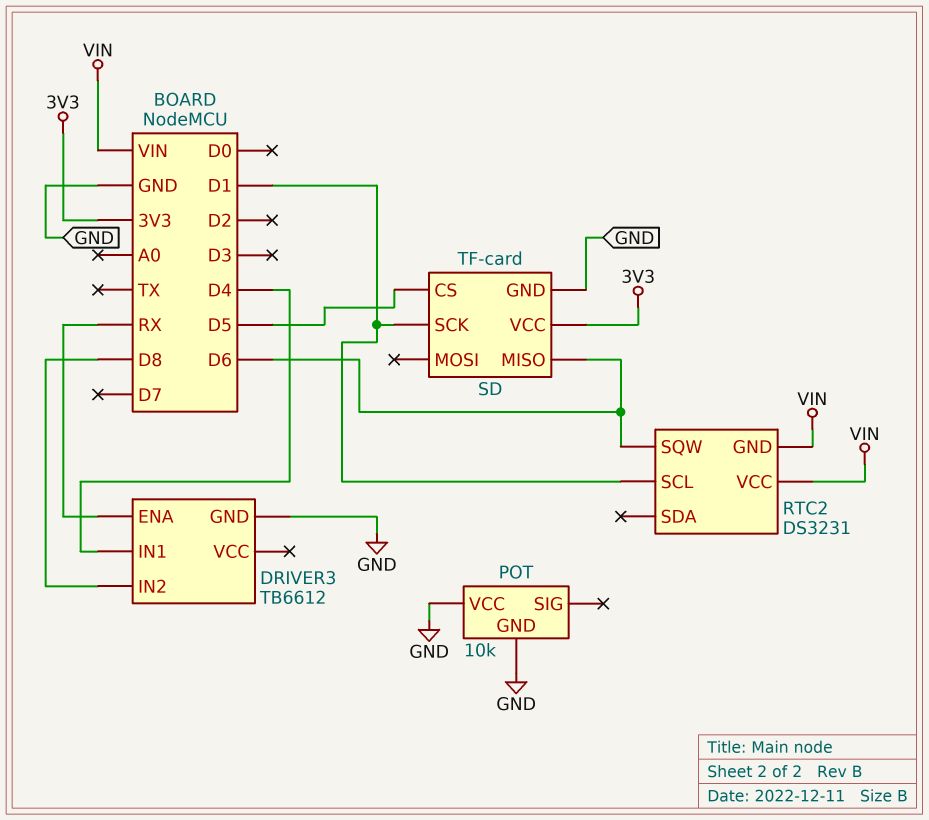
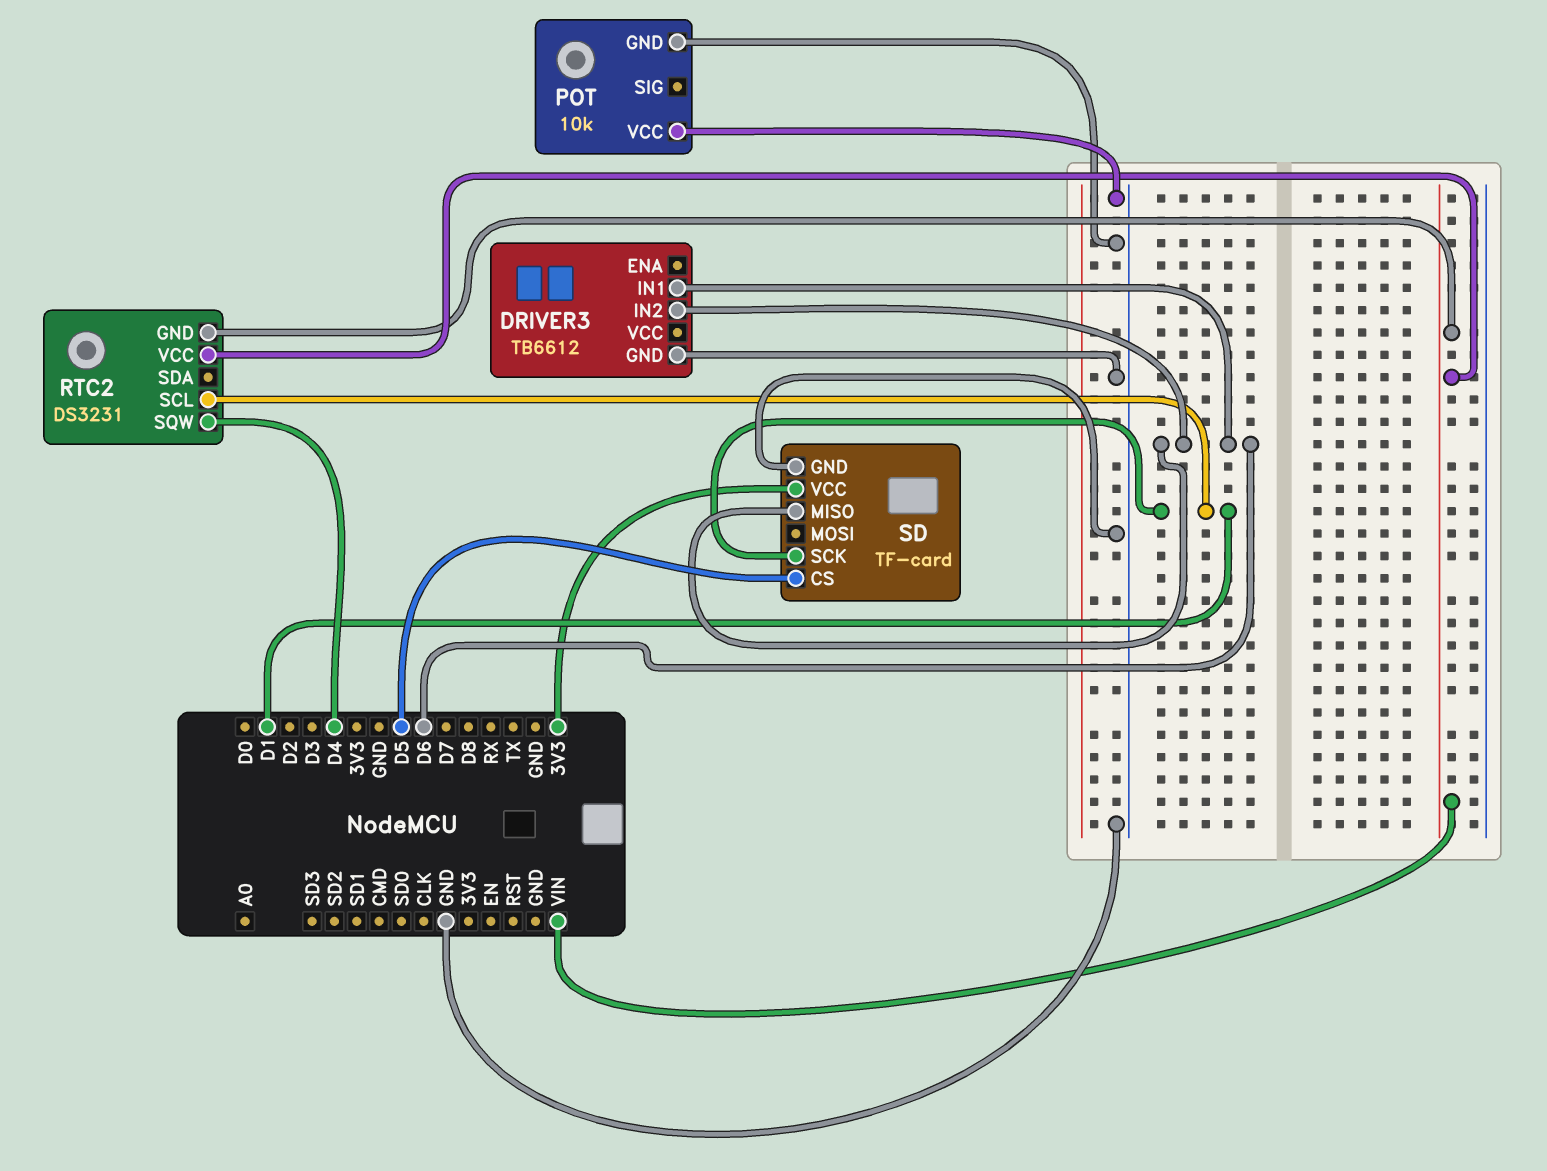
DRIVER3 pin ENA: RX -> none
DRIVER3 pin IN1: D4 -> D6
DRIVER3 pin IN2: D8 -> D6
RTC2 pin SQW: D6 -> D4

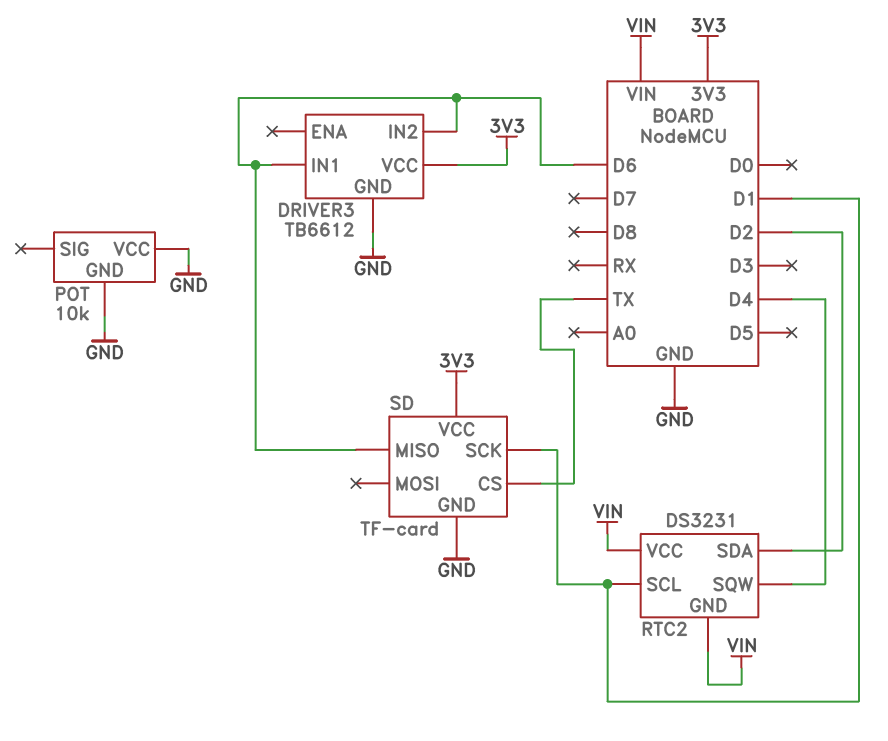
DRIVER3 pin VCC: none -> 3V3
RTC2 pin SDA: none -> D2
SD pin CS: D5 -> TX

